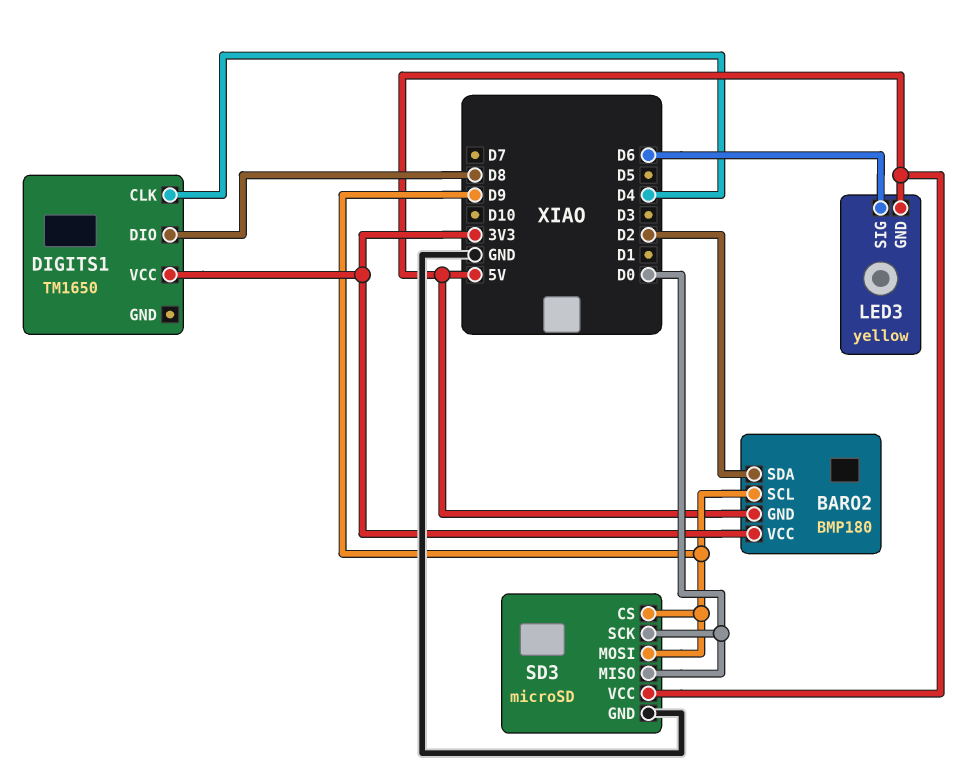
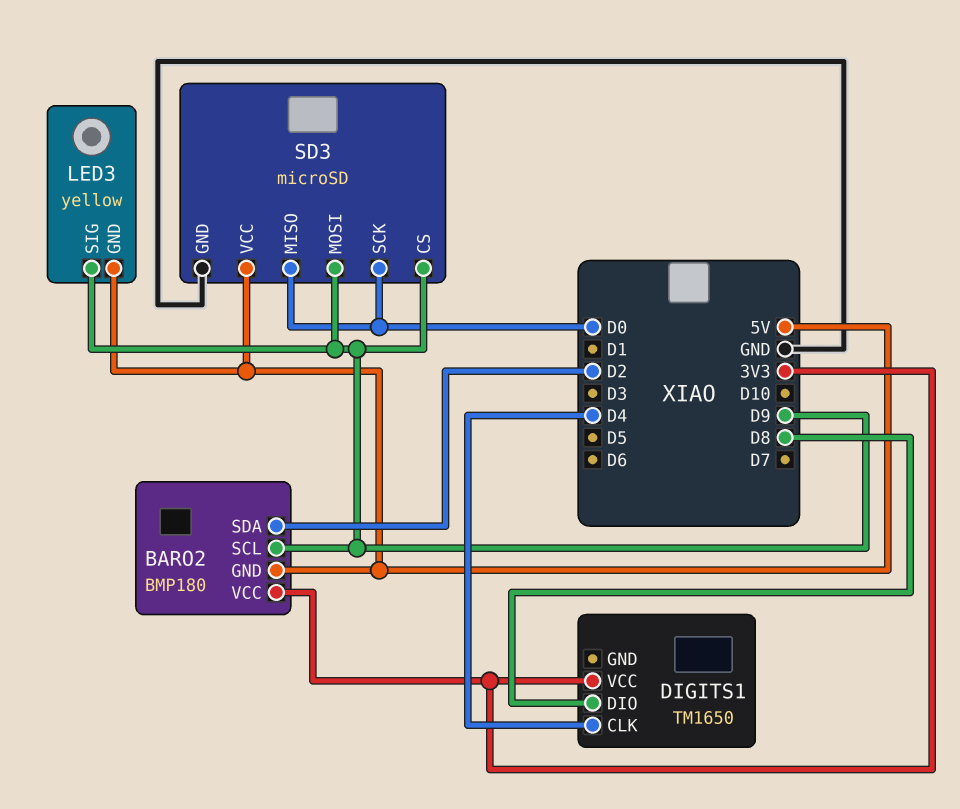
LED3 pin SIG: D6 -> D9

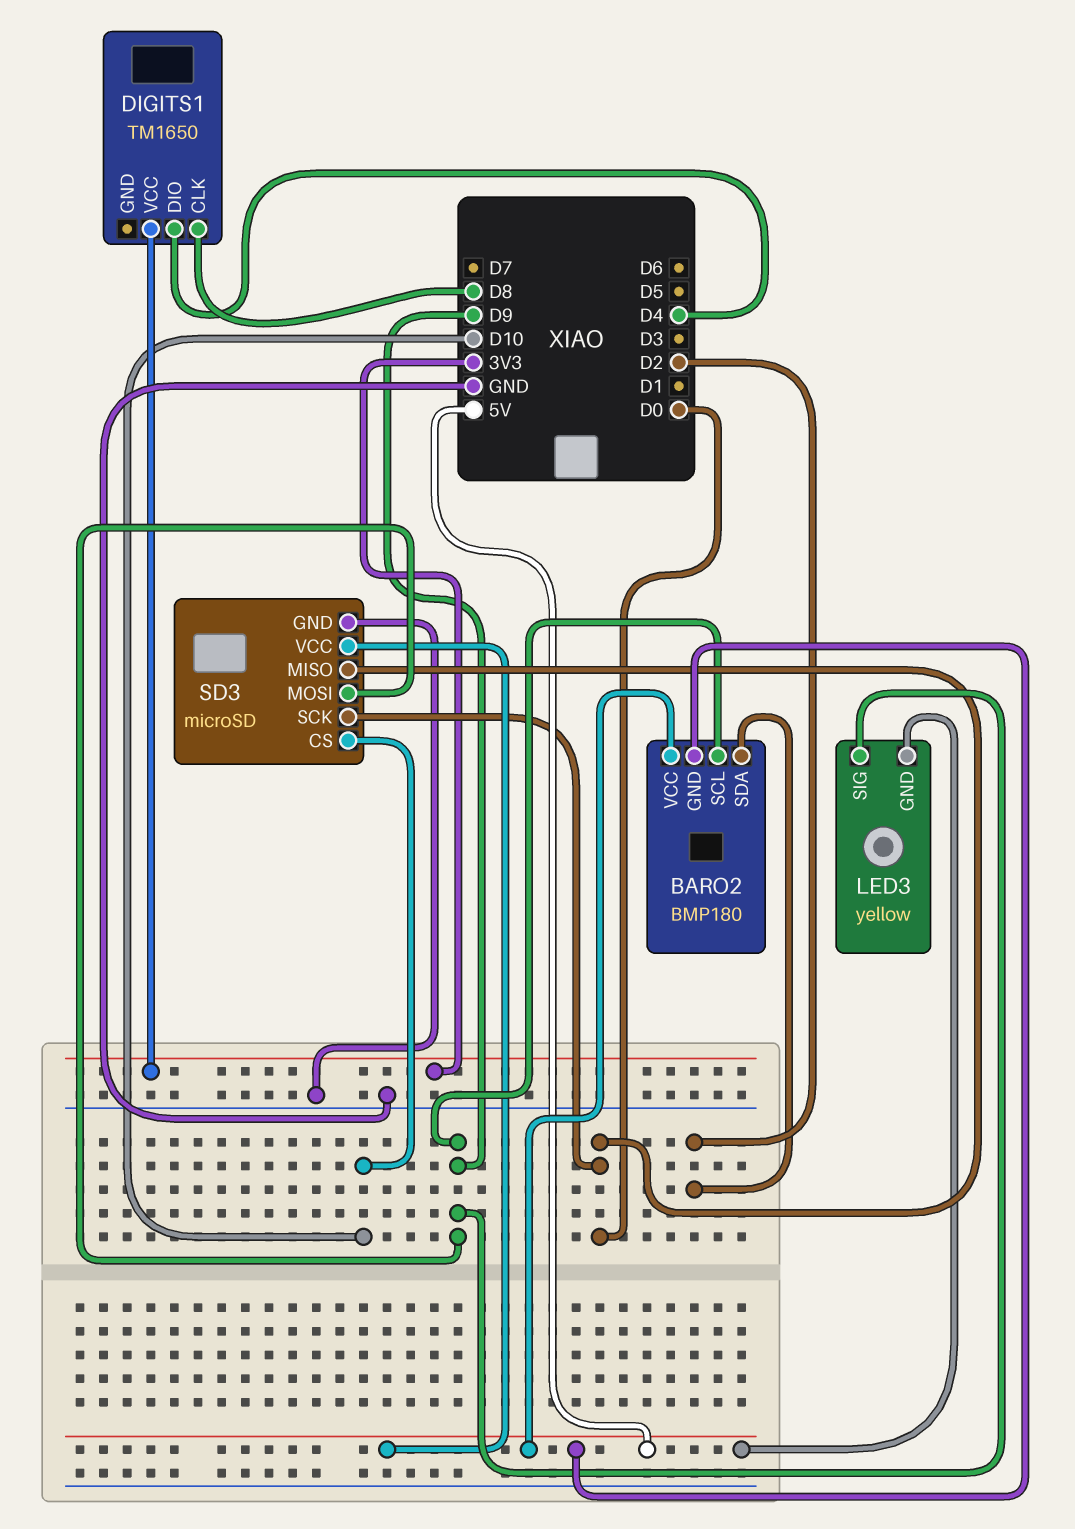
BARO2 pin VCC: 3V3 -> 5V
DIGITS1 pin CLK: D4 -> D8
DIGITS1 pin DIO: D8 -> D4
SD3 pin CS: D9 -> D10

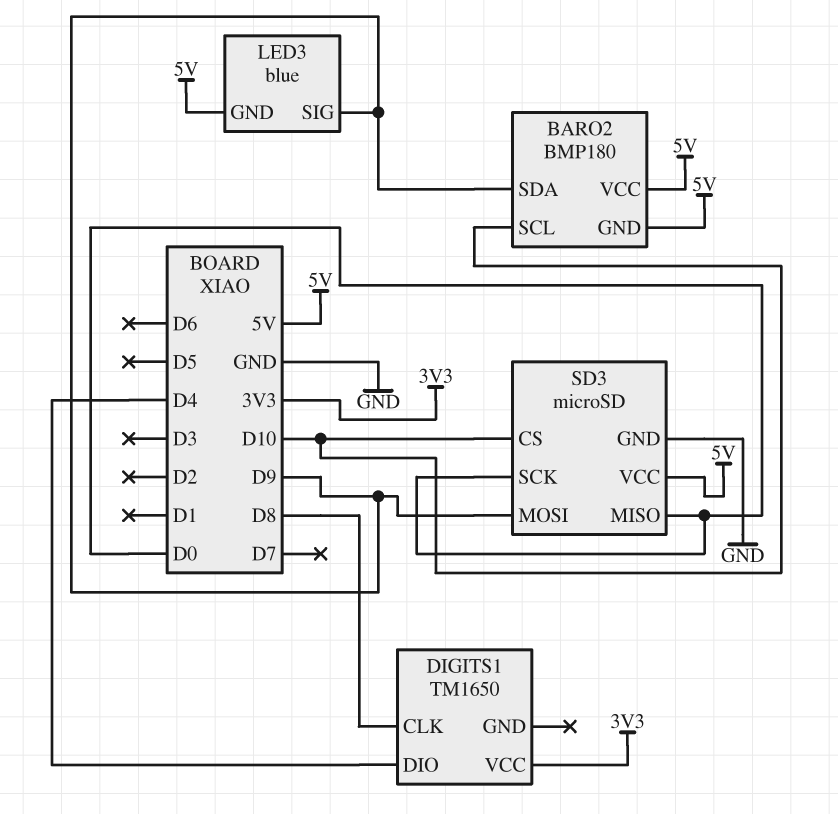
BARO2 pin SCL: D9 -> D10
BARO2 pin SDA: D2 -> D9
LED3: yellow -> blue

